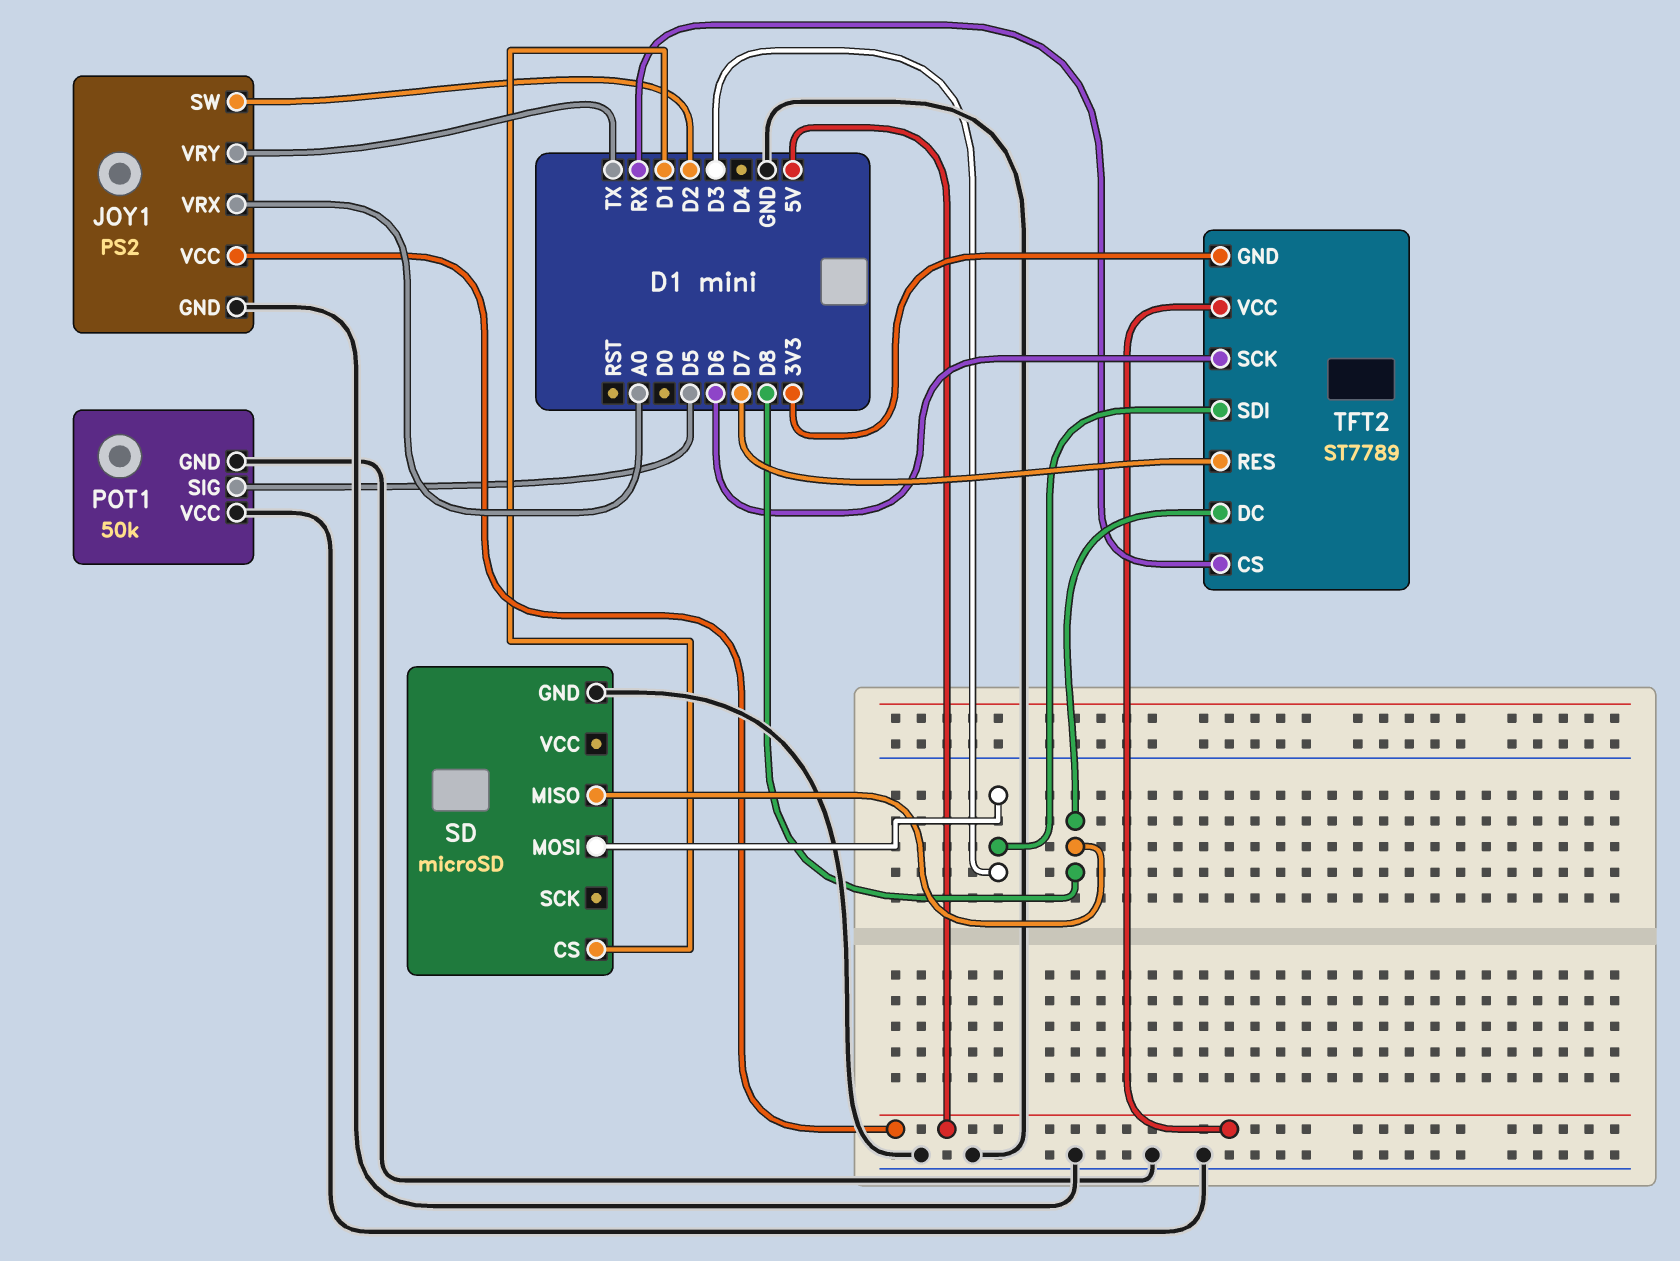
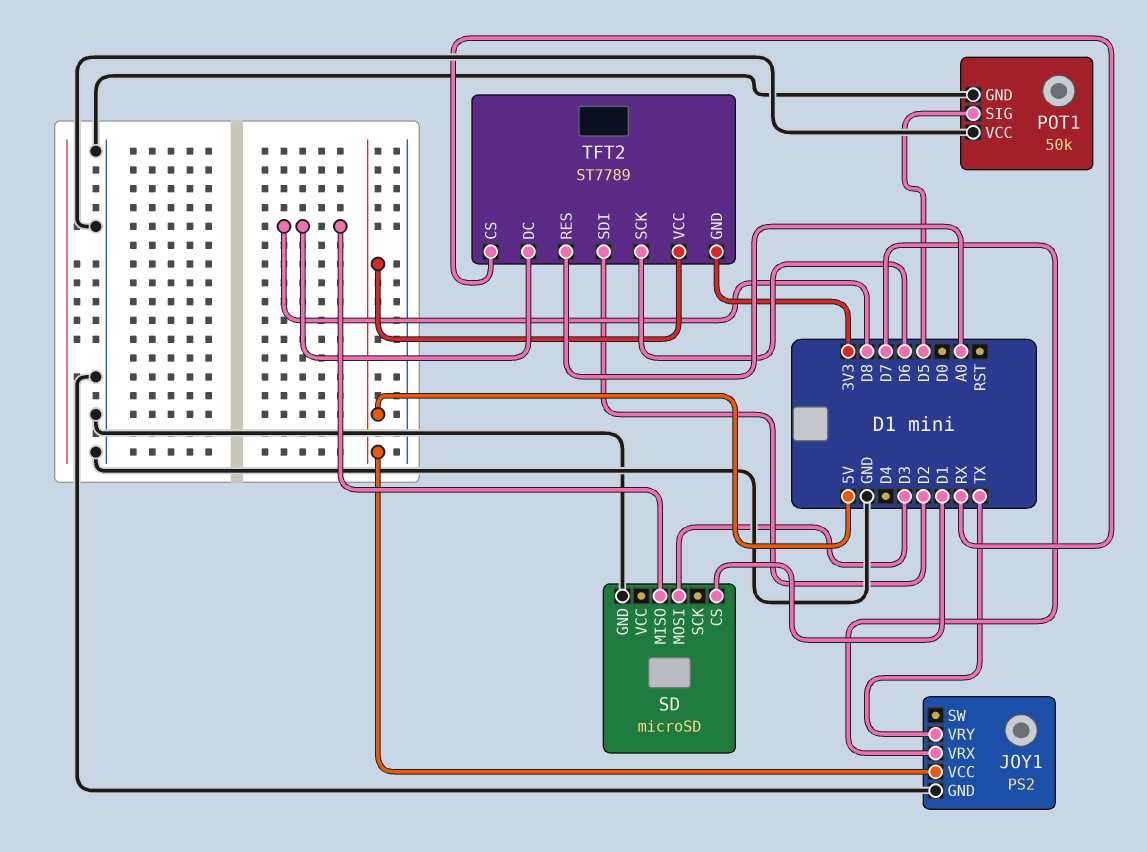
JOY1 pin SW: D2 -> none
JOY1 pin VRX: A0 -> D7
TFT2 pin RES: D7 -> A0
TFT2 pin SDI: D3 -> D2

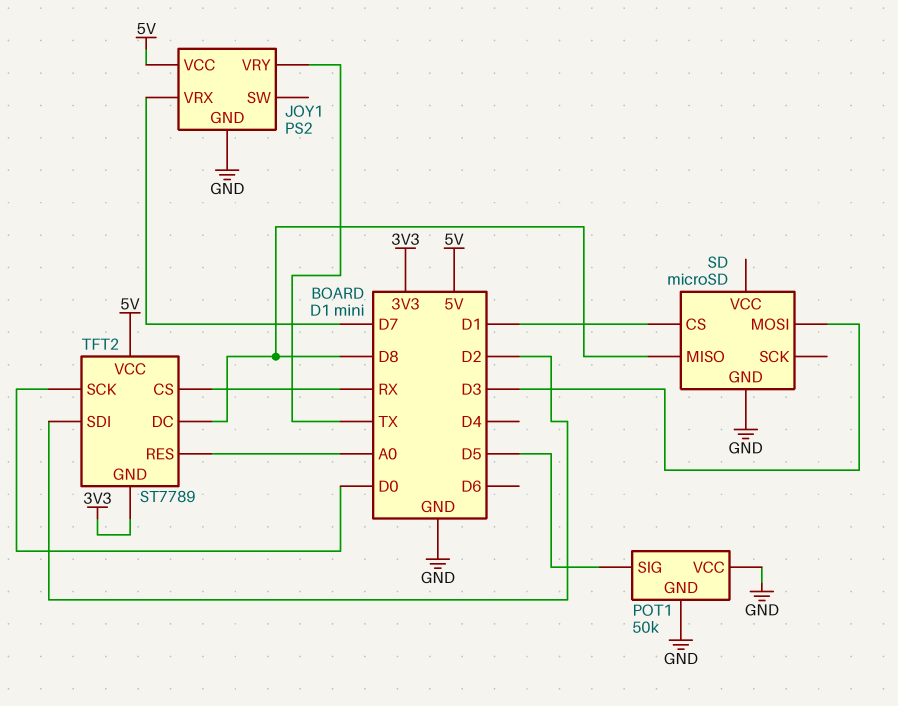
TFT2 pin SCK: D6 -> D0

